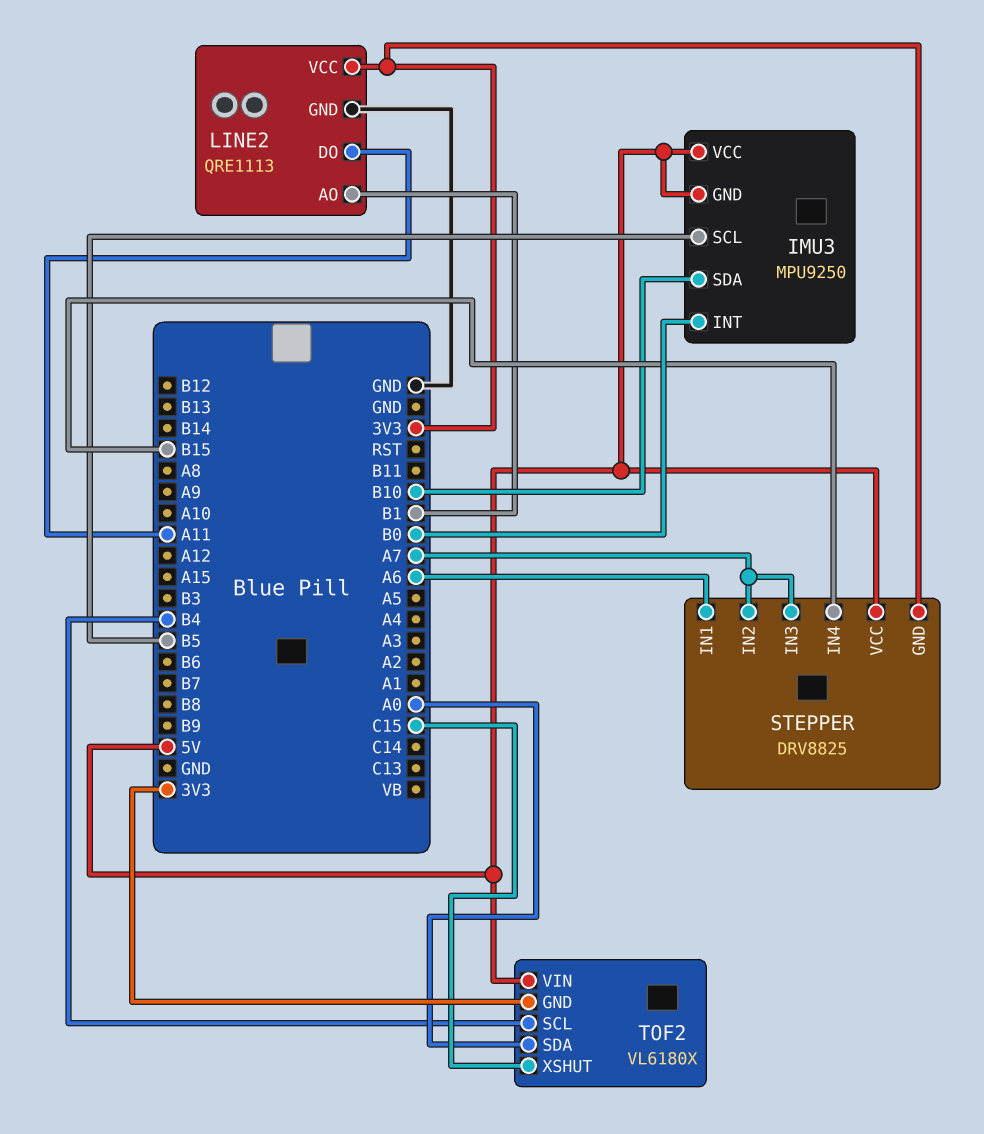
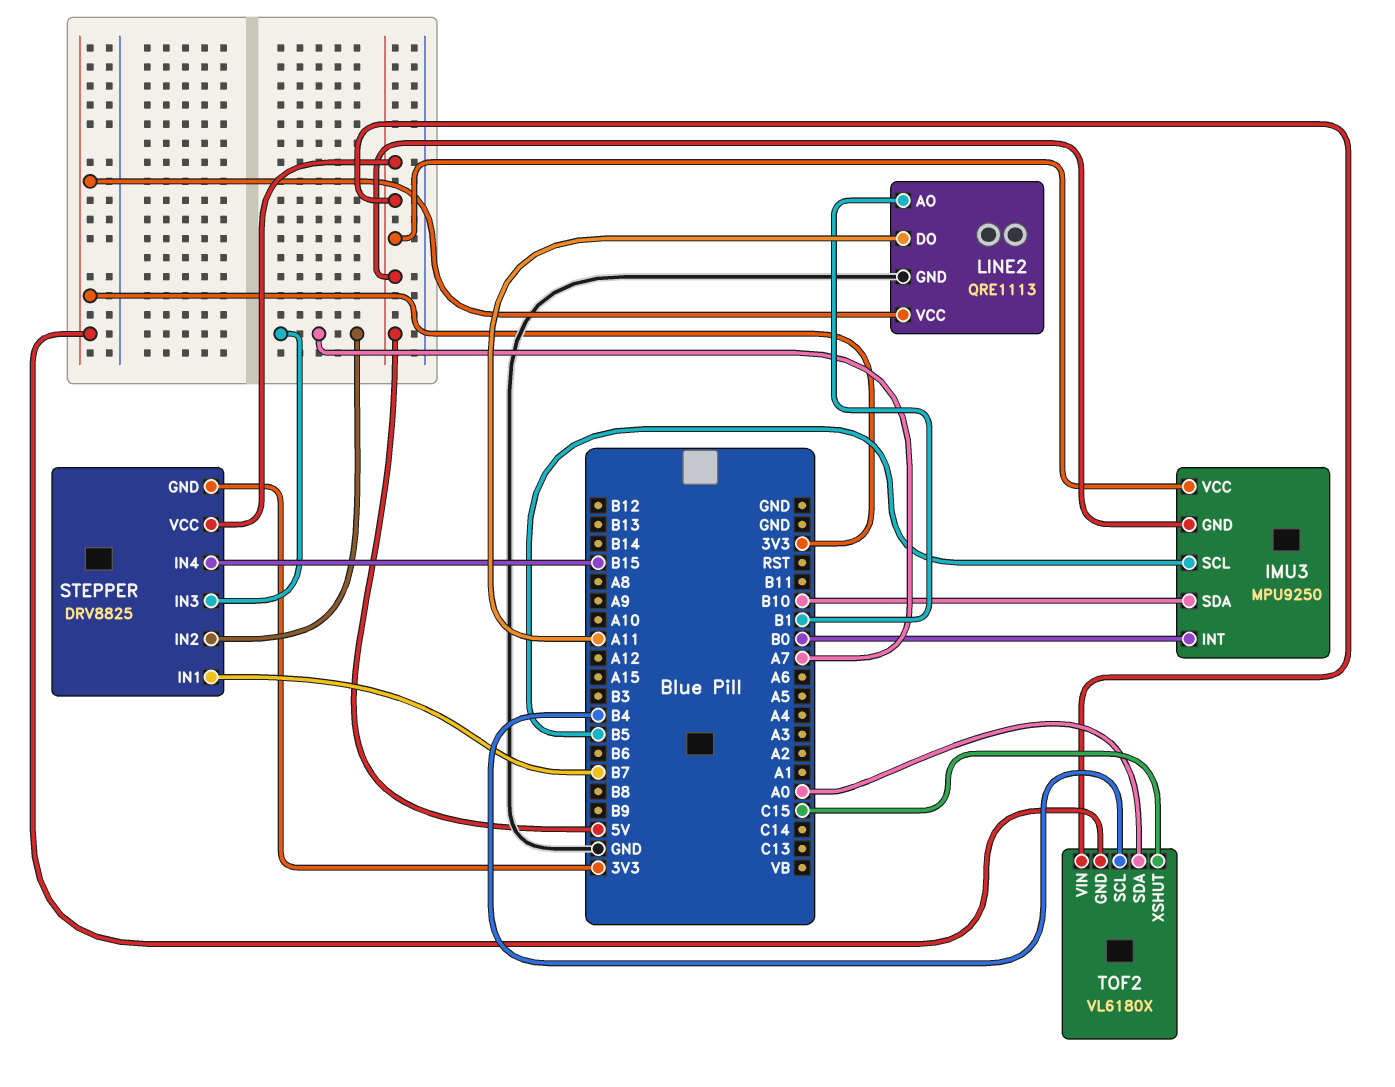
STEPPER pin IN1: A6 -> B7

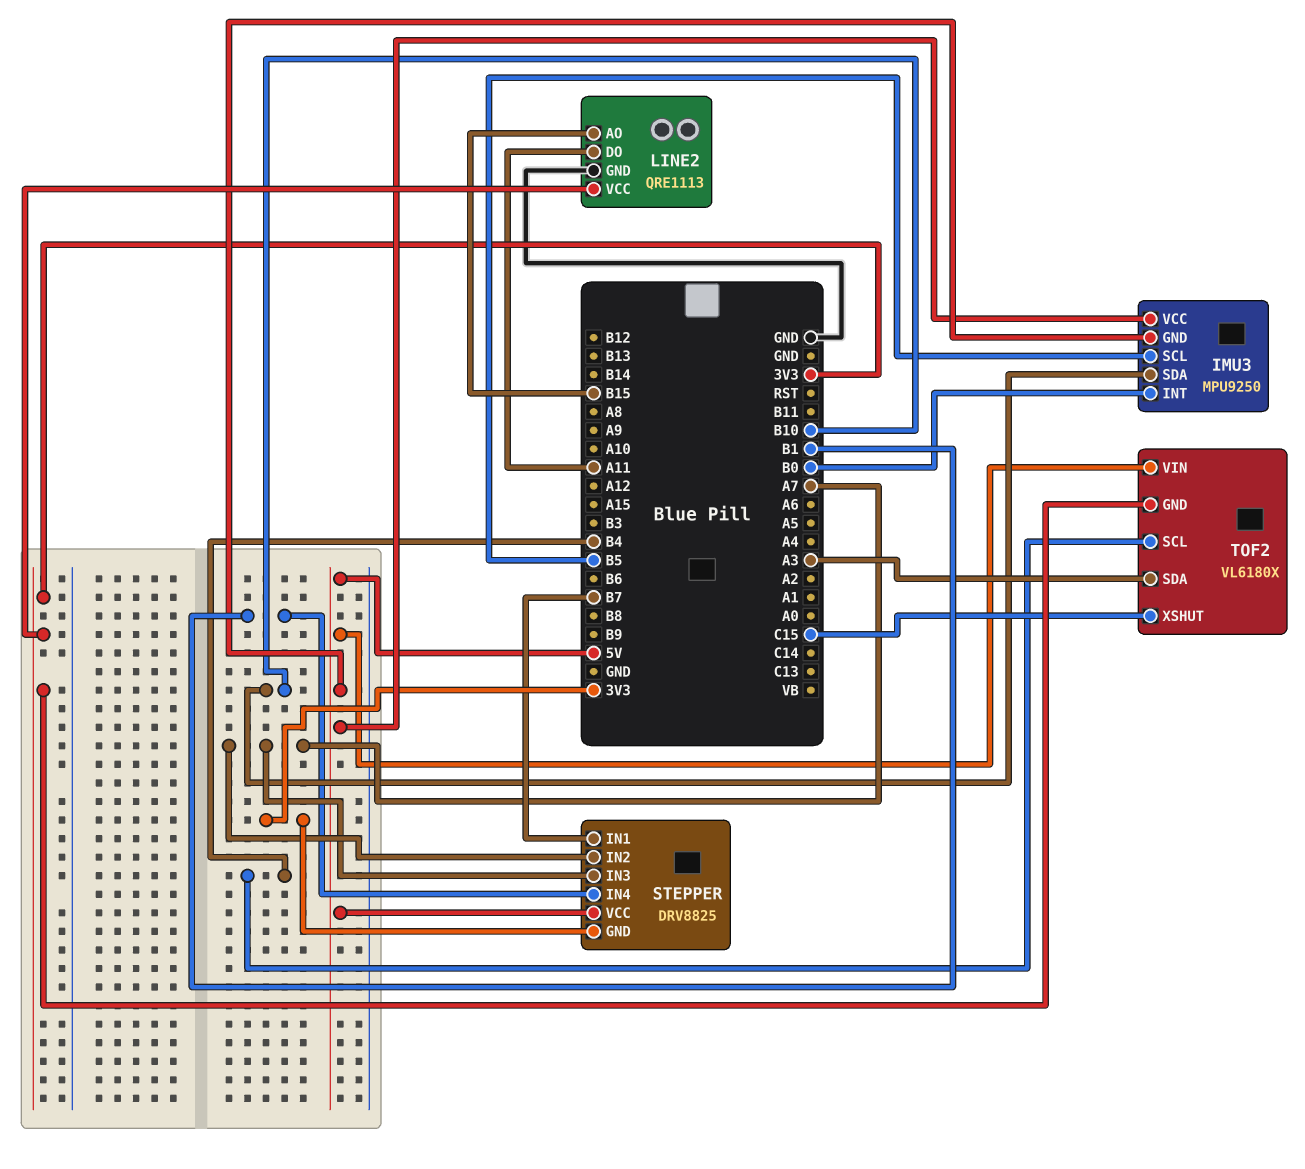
LINE2 pin AO: B1 -> B15
STEPPER pin IN4: B15 -> B1
TOF2 pin SDA: A0 -> A3

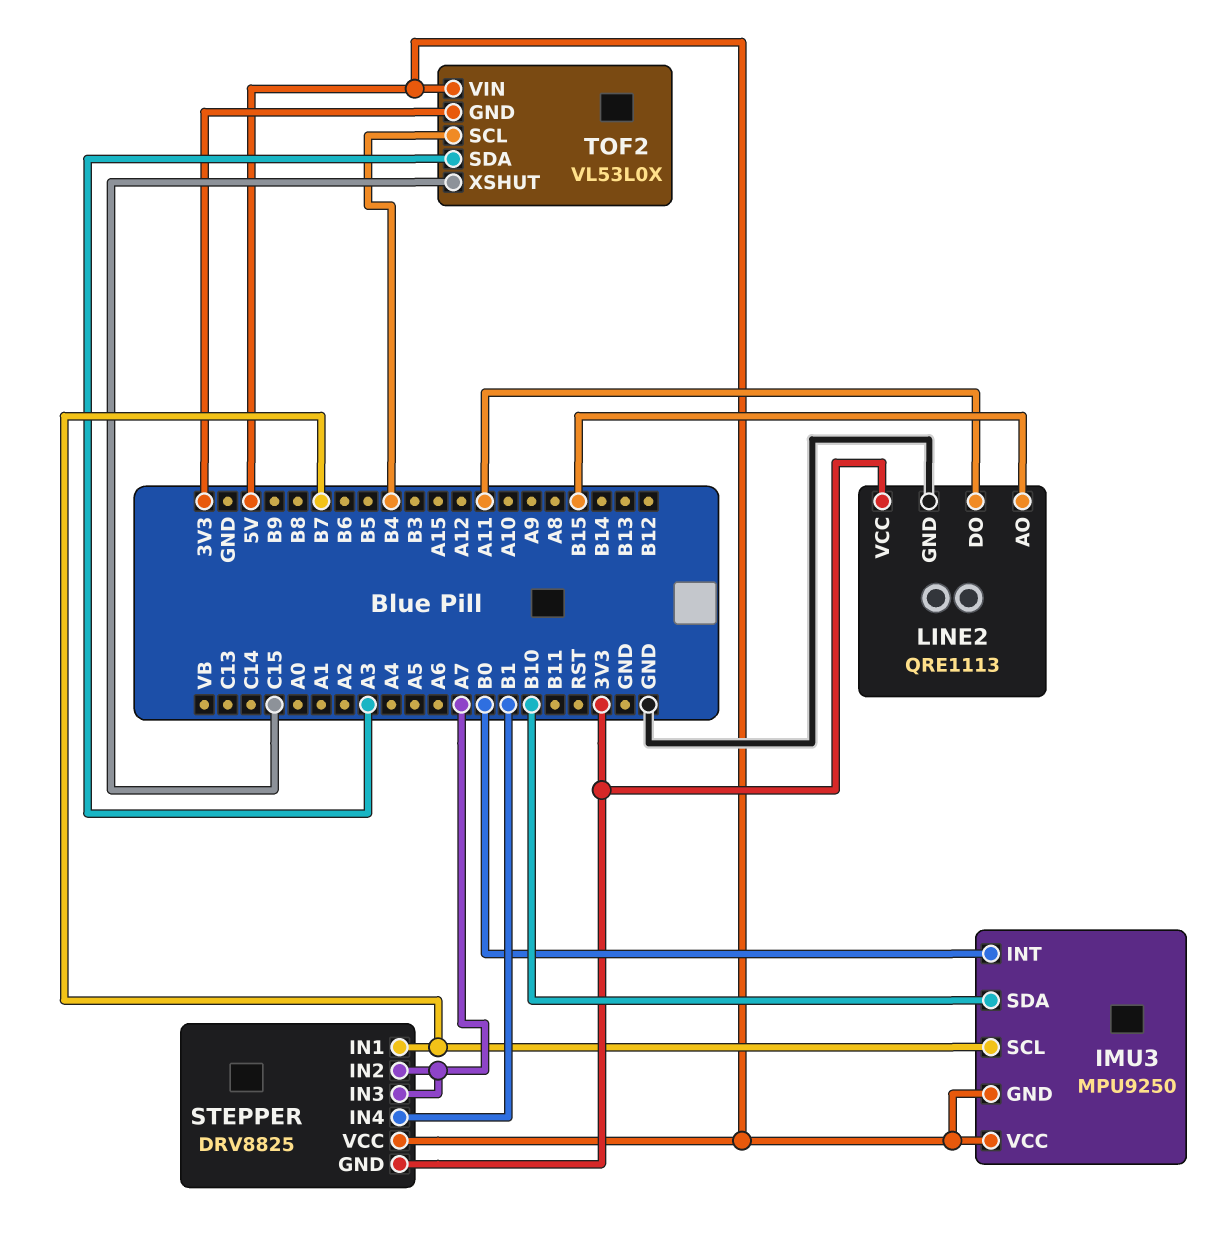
IMU3 pin SCL: B5 -> B7
TOF2: VL6180X -> VL53L0X

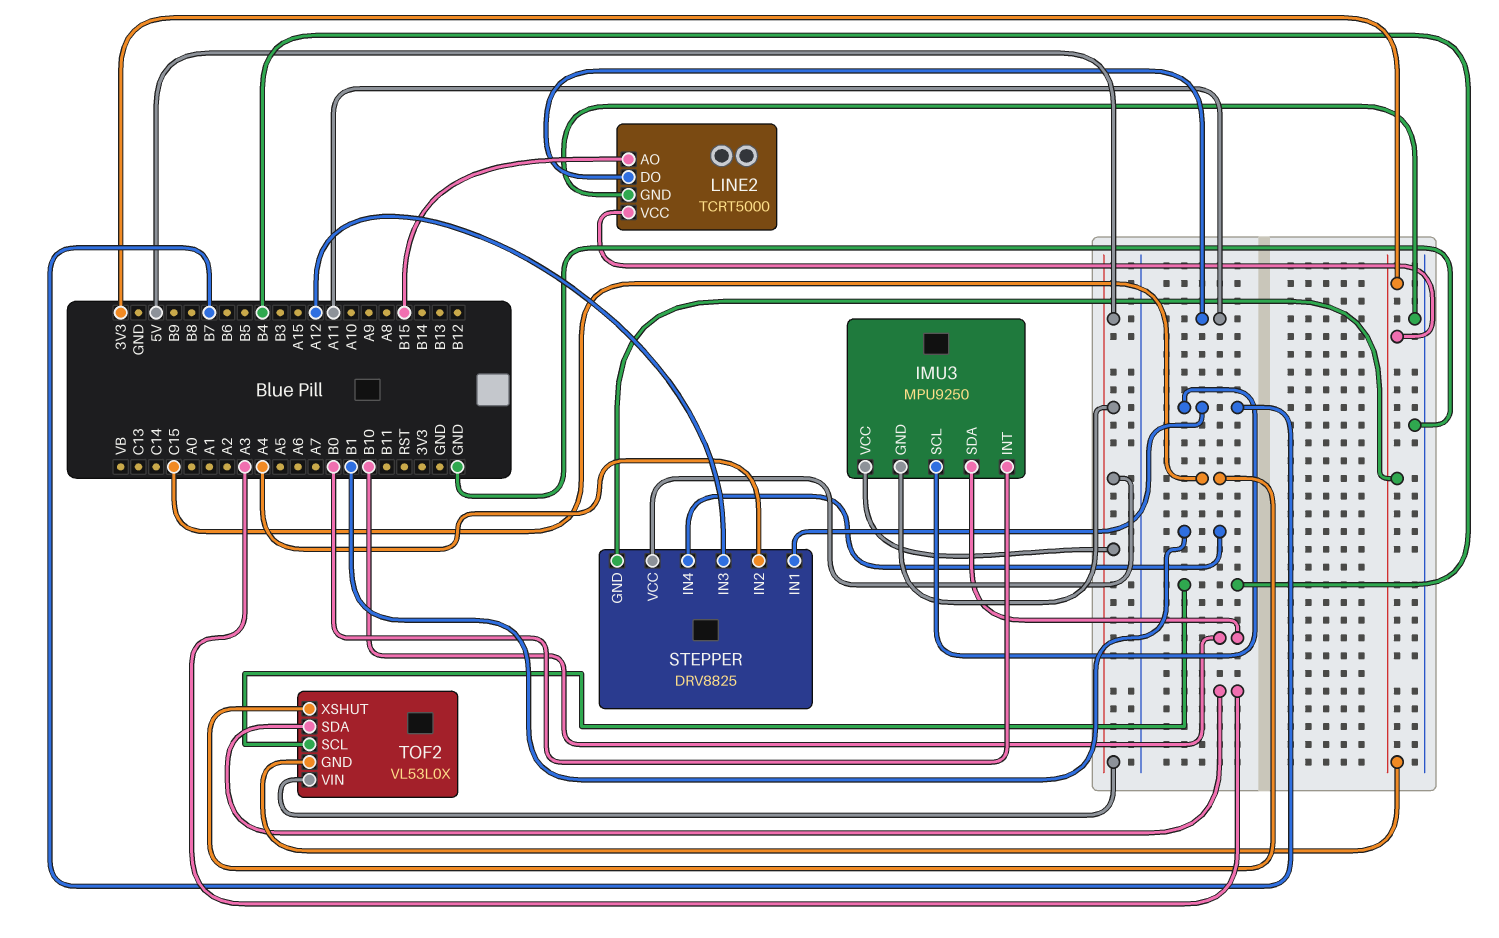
LINE2: QRE1113 -> TCRT5000
STEPPER pin IN2: A7 -> A4
STEPPER pin IN3: A7 -> A12

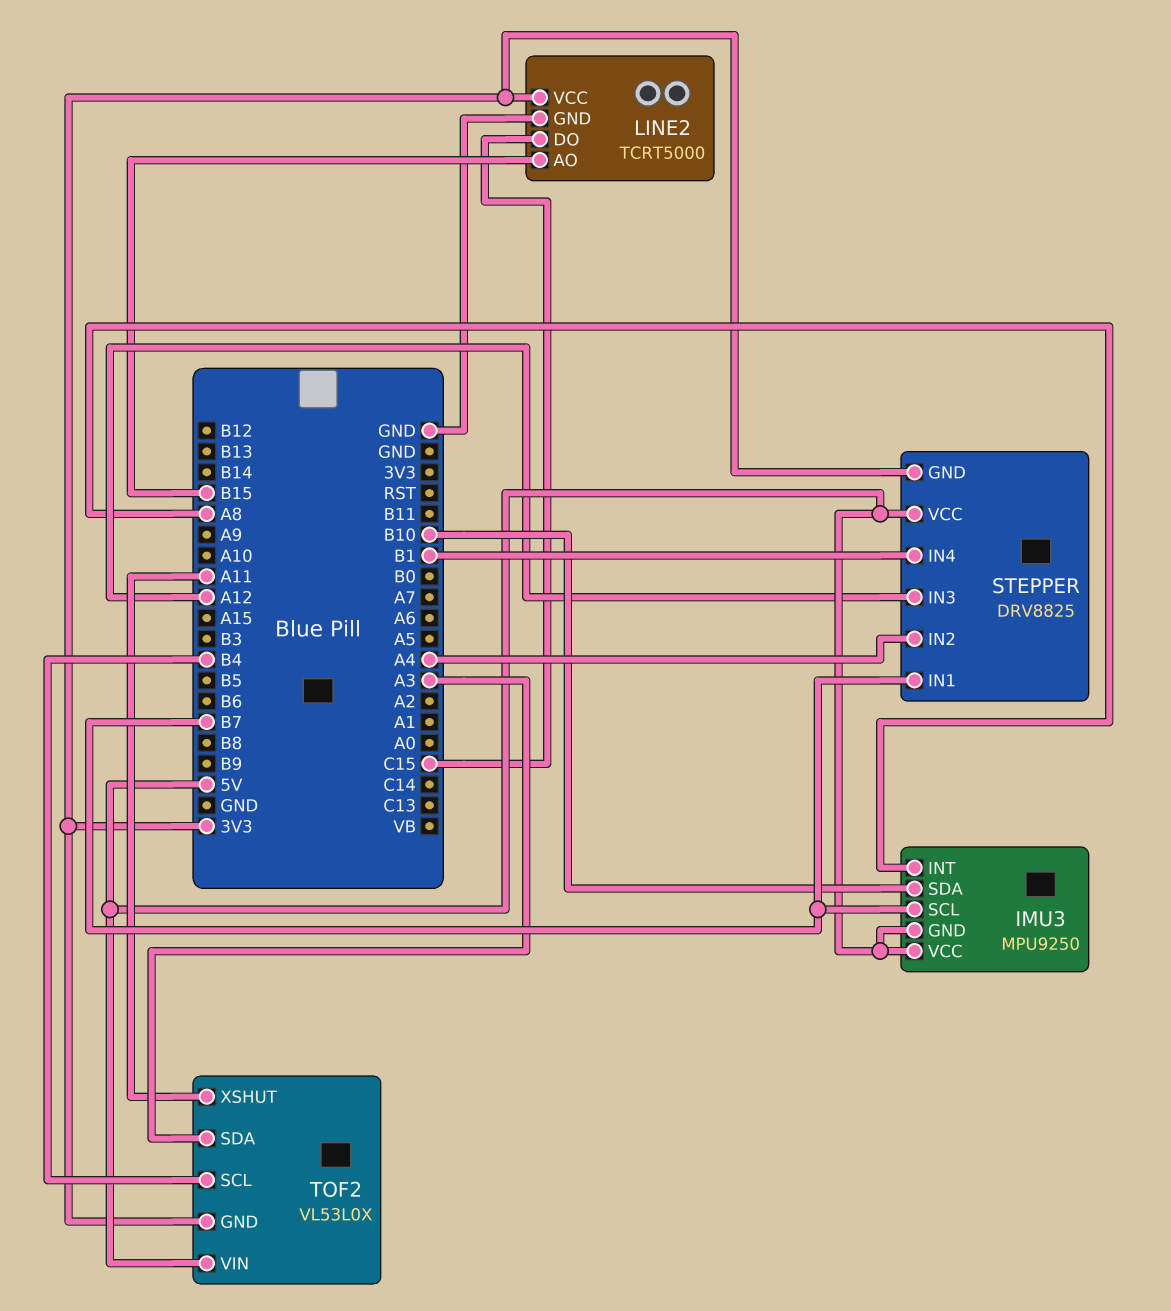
IMU3 pin INT: B0 -> A8
LINE2 pin DO: A11 -> C15
TOF2 pin XSHUT: C15 -> A11

